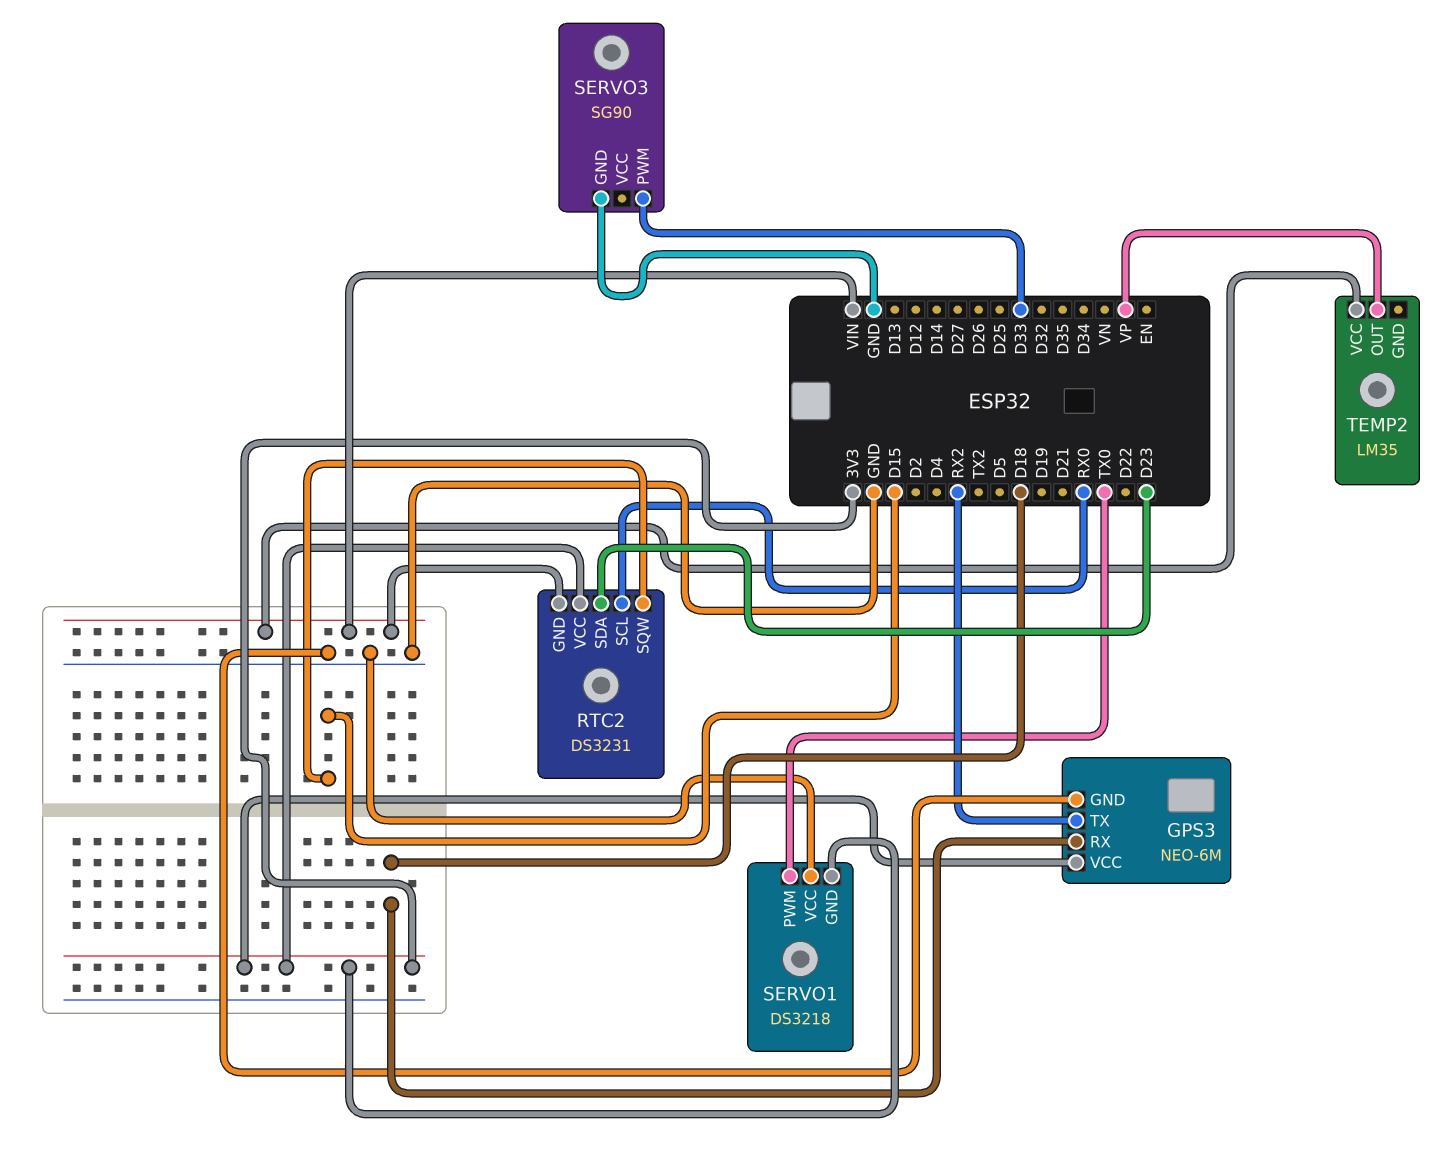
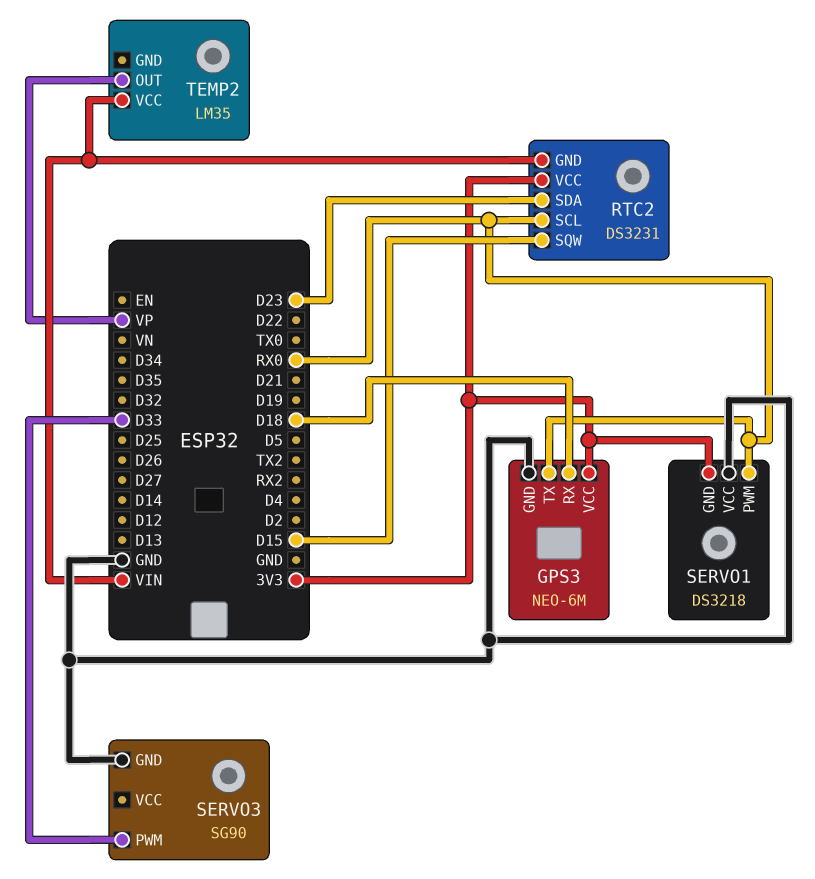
GPS3 pin TX: RX2 -> RX0
SERVO1 pin PWM: TX0 -> RX0

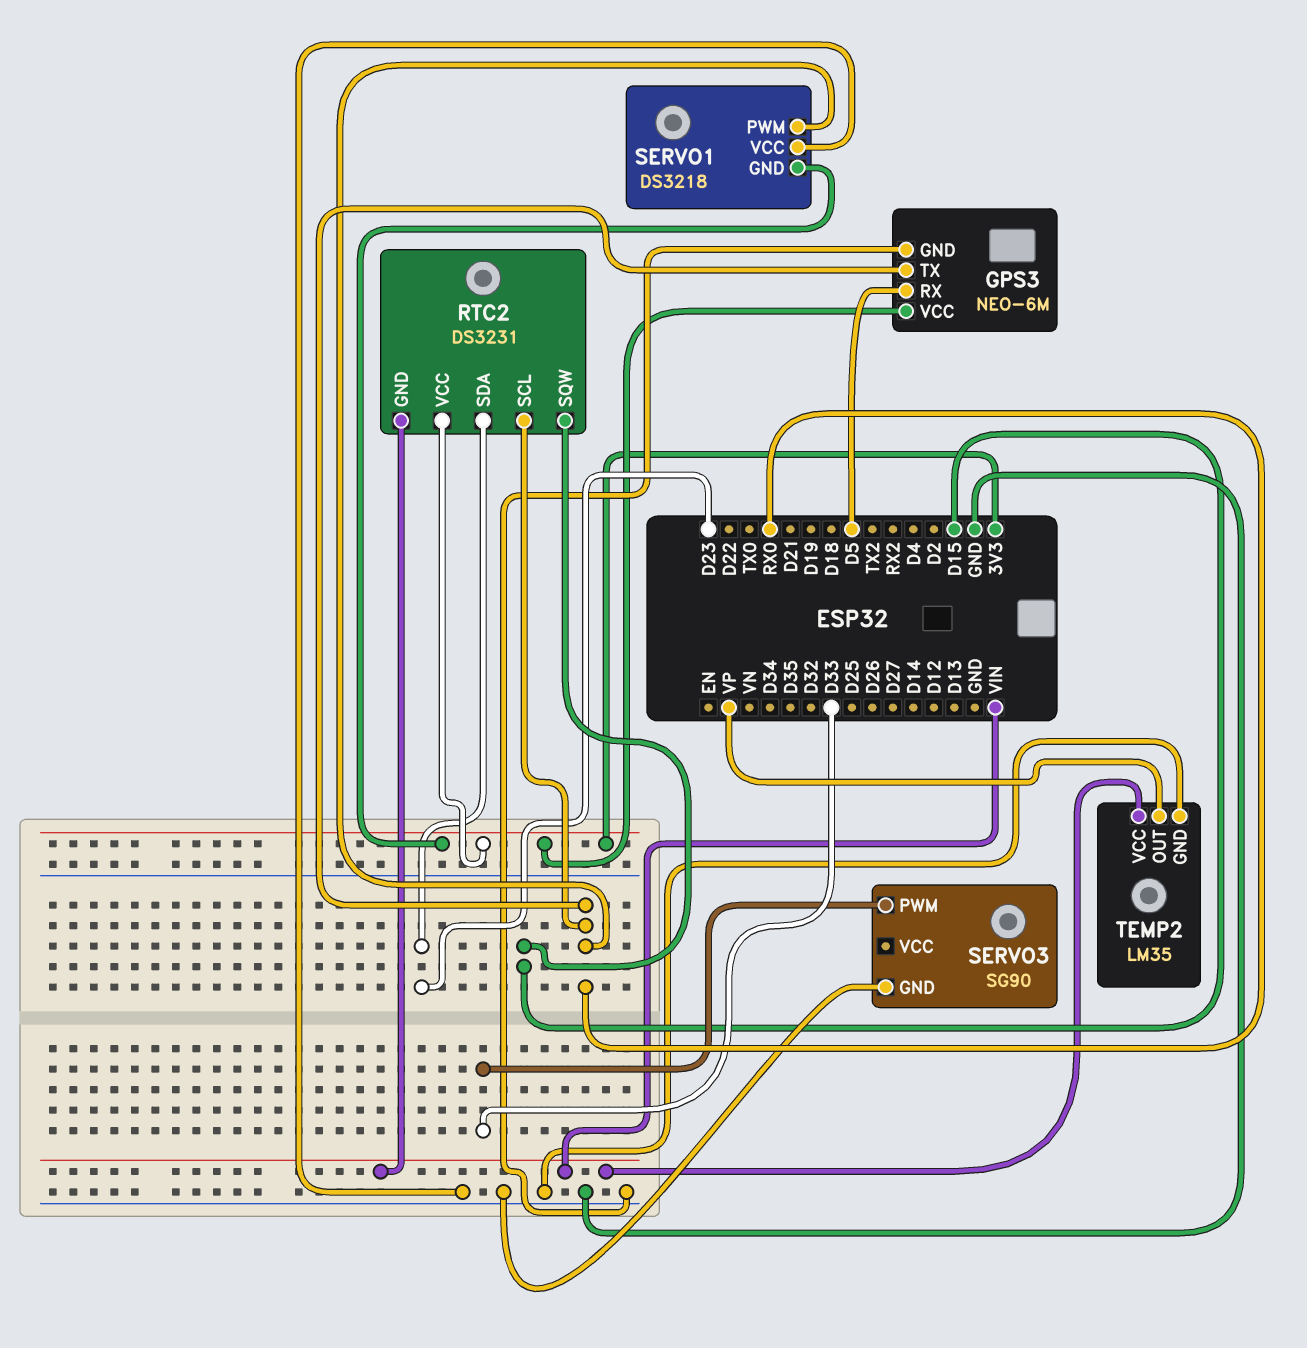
GPS3 pin RX: D18 -> D5
TEMP2 pin GND: none -> GND

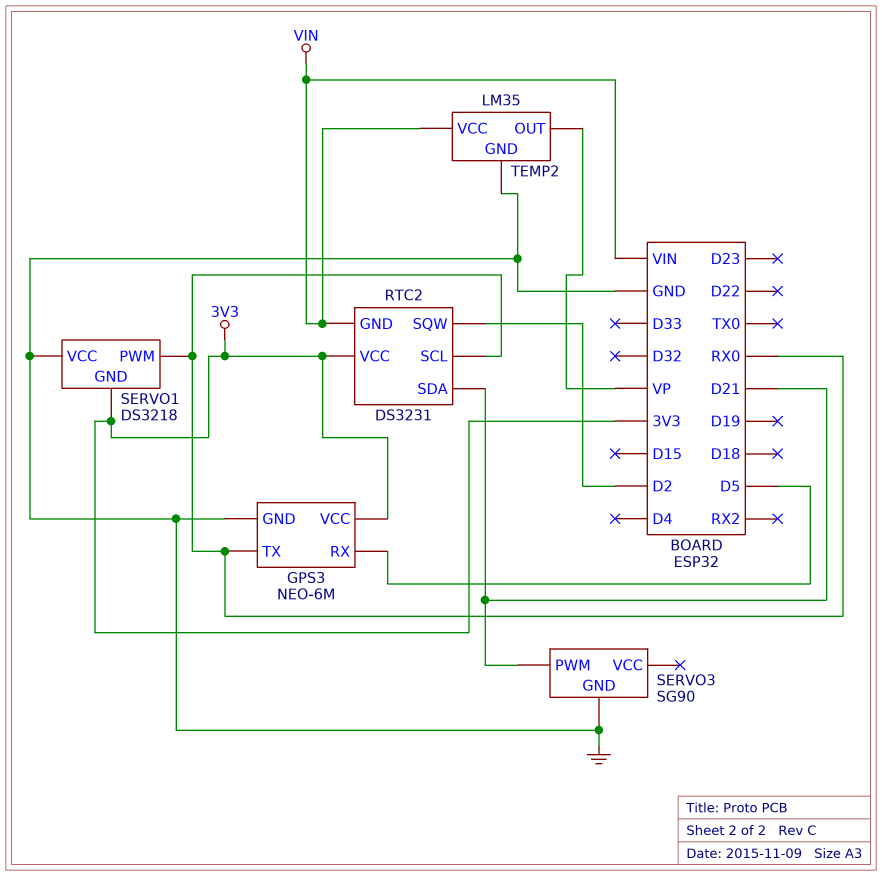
RTC2 pin SDA: D23 -> D21
RTC2 pin SQW: D15 -> D2
SERVO3 pin PWM: D33 -> D21

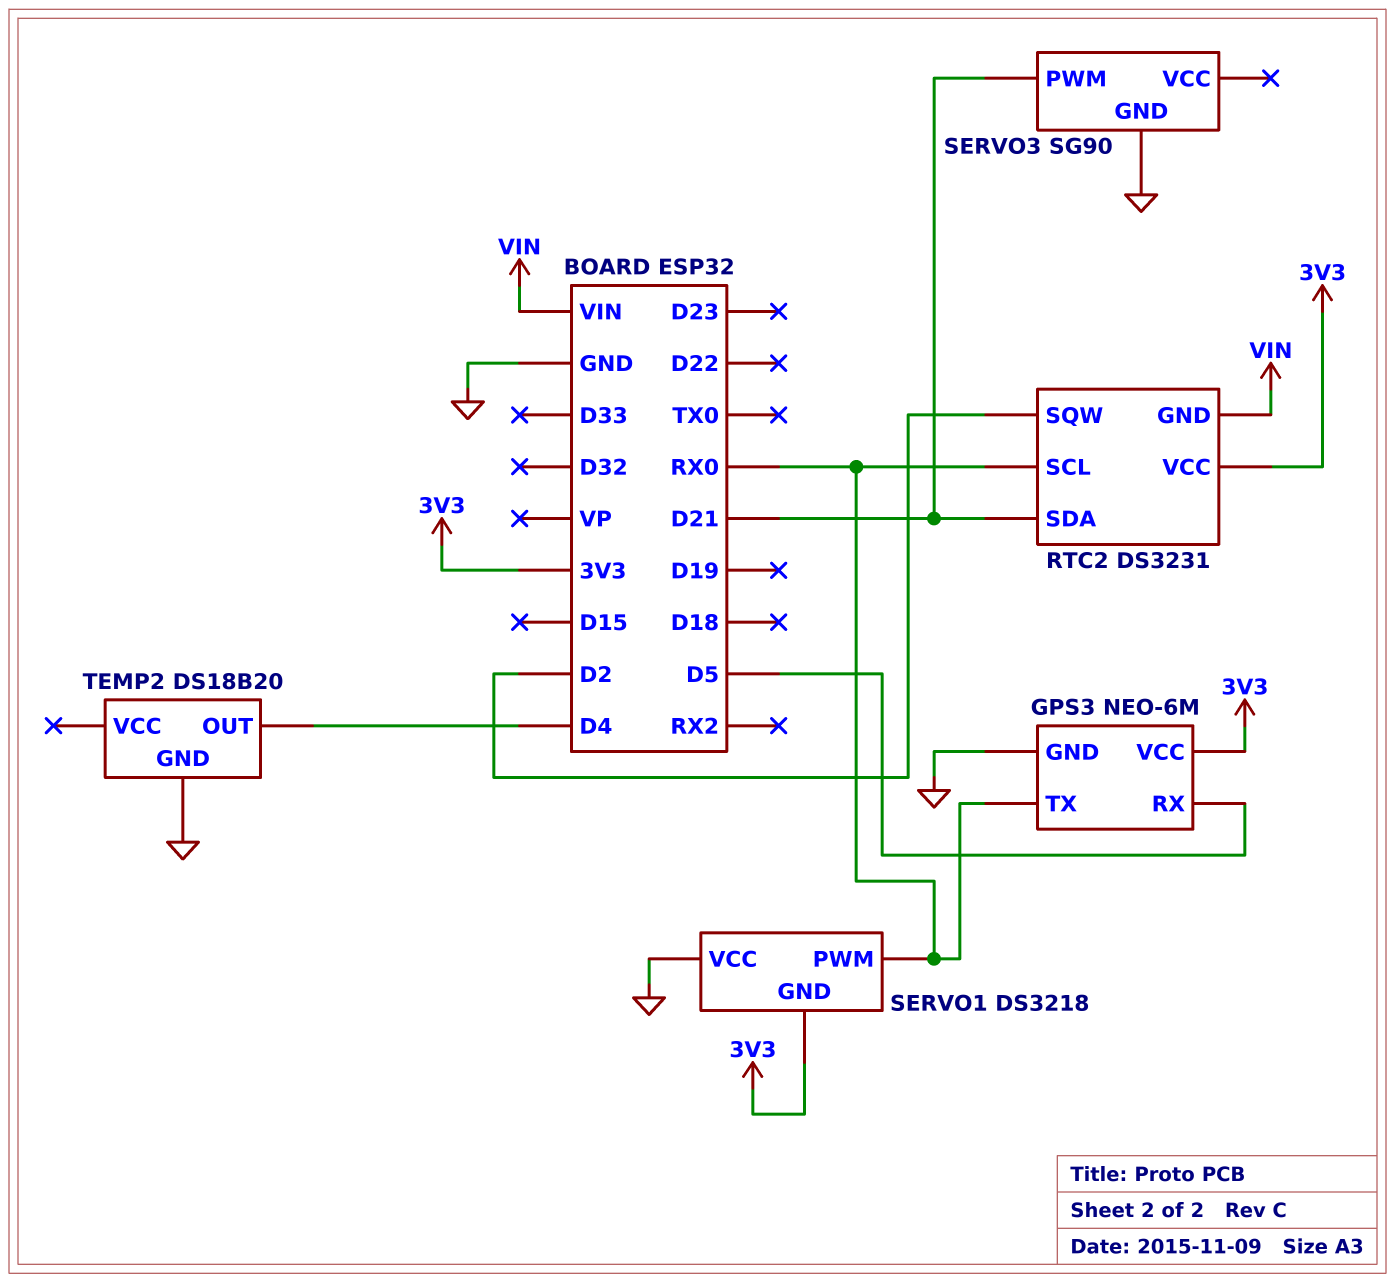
TEMP2: LM35 -> DS18B20
TEMP2 pin OUT: VP -> D4
TEMP2 pin VCC: VIN -> none

